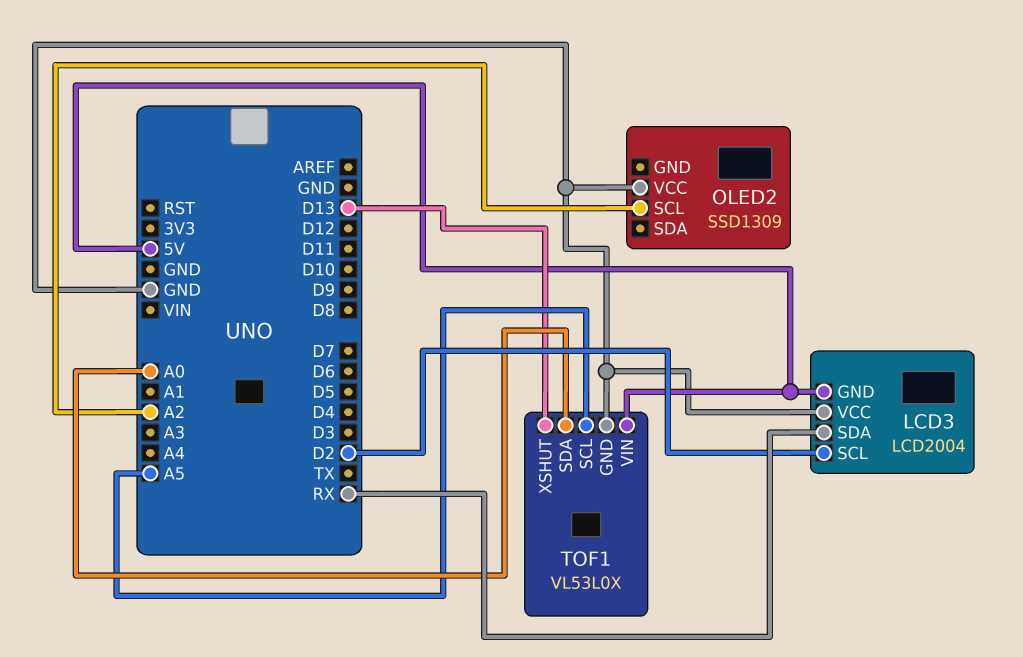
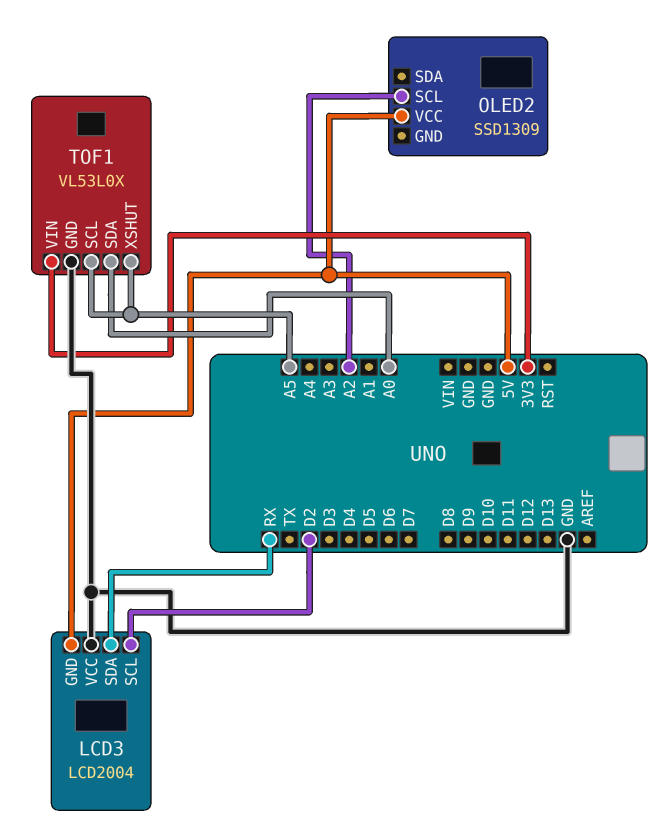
OLED2 pin VCC: GND -> 5V
TOF1 pin VIN: 5V -> 3V3
TOF1 pin XSHUT: D13 -> A5

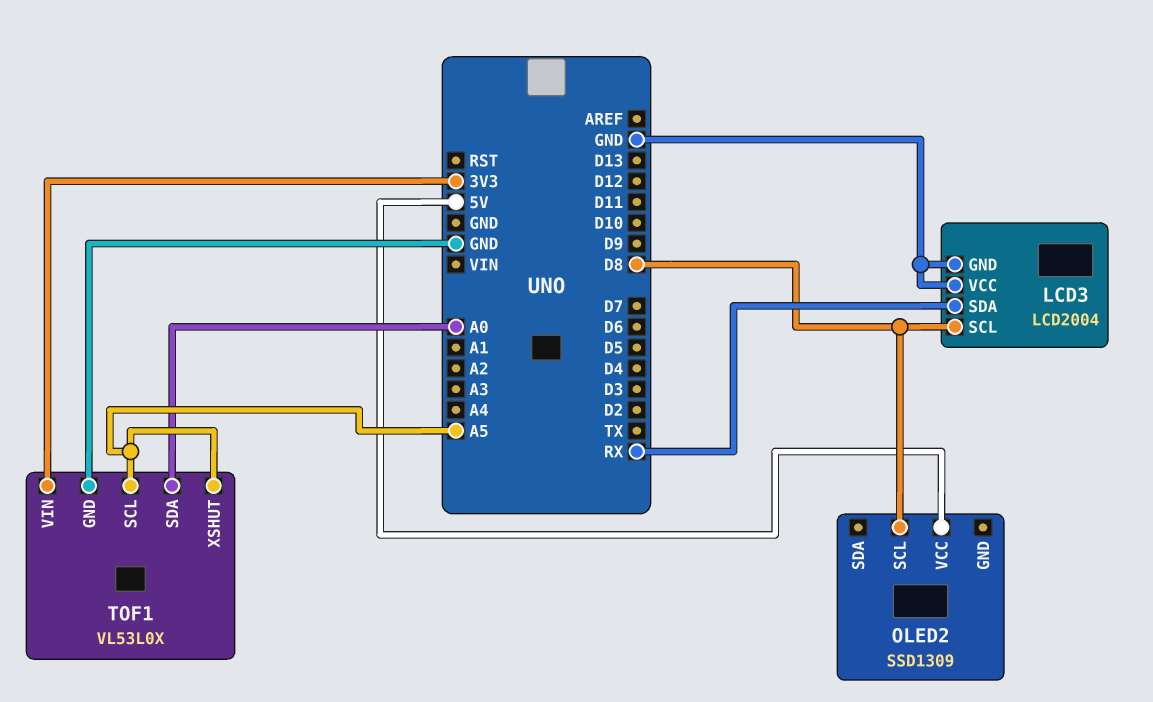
LCD3 pin GND: 5V -> GND
LCD3 pin SCL: D2 -> D8
OLED2 pin SCL: A2 -> D8

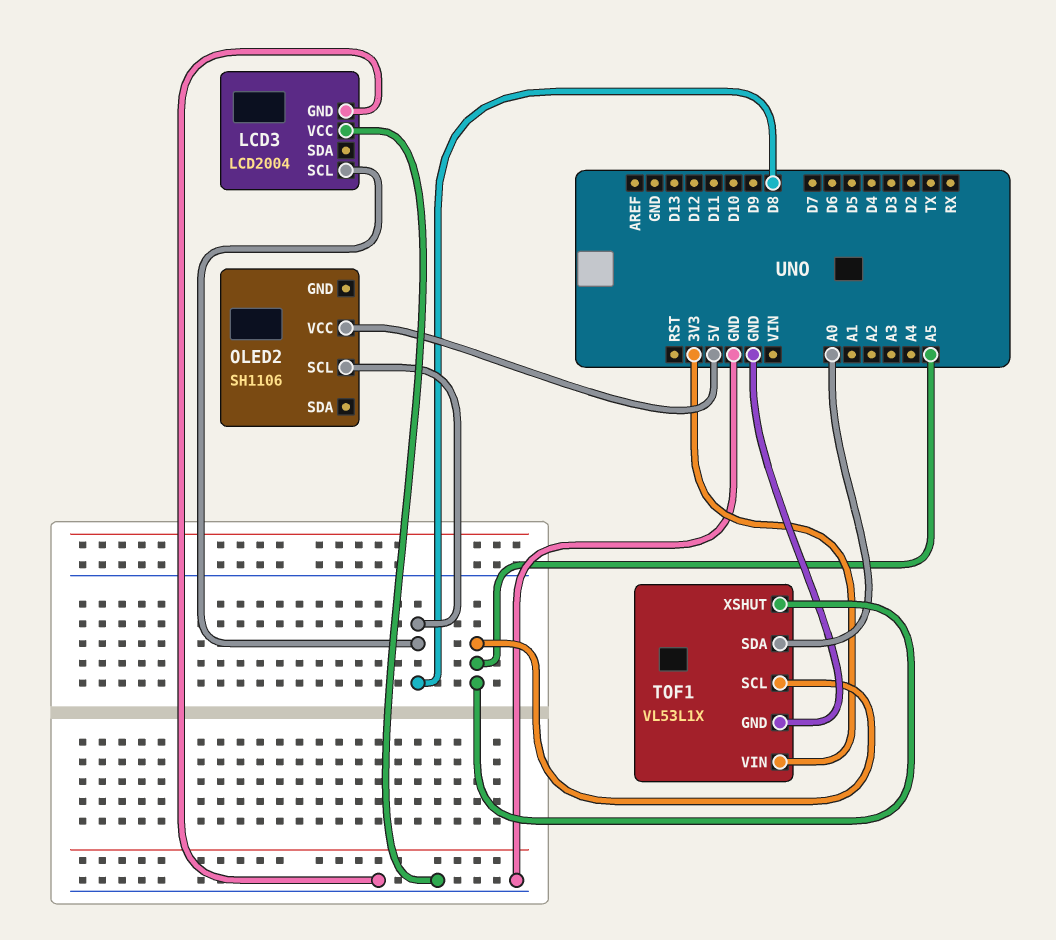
LCD3 pin SDA: RX -> none
OLED2: SSD1309 -> SH1106
TOF1: VL53L0X -> VL53L1X

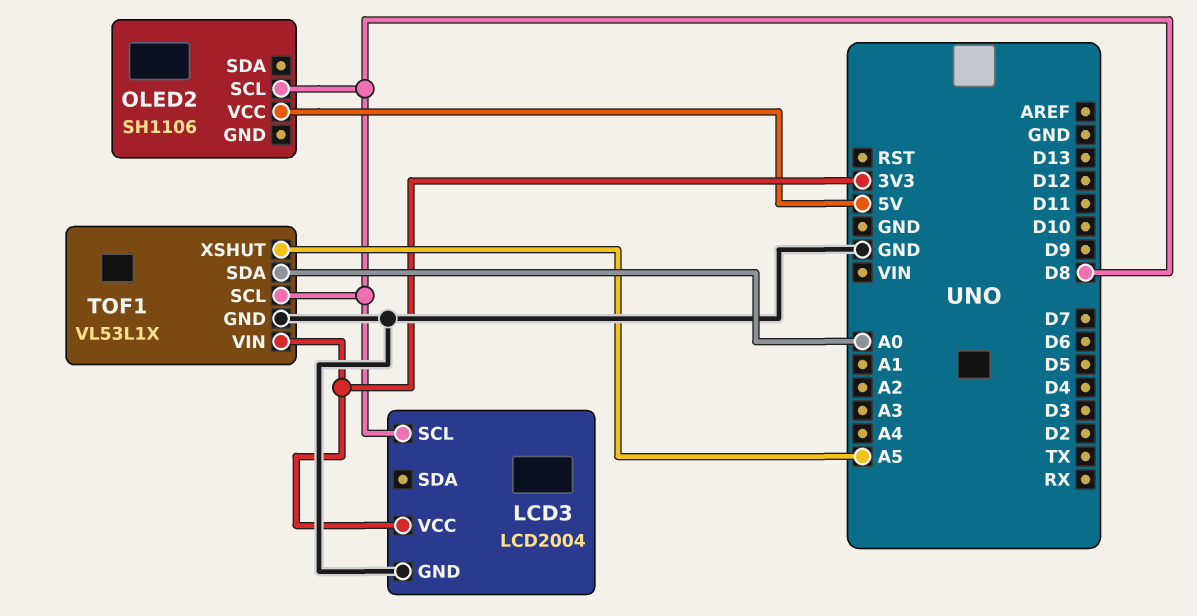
LCD3 pin VCC: GND -> 3V3
TOF1 pin SCL: A5 -> D8

